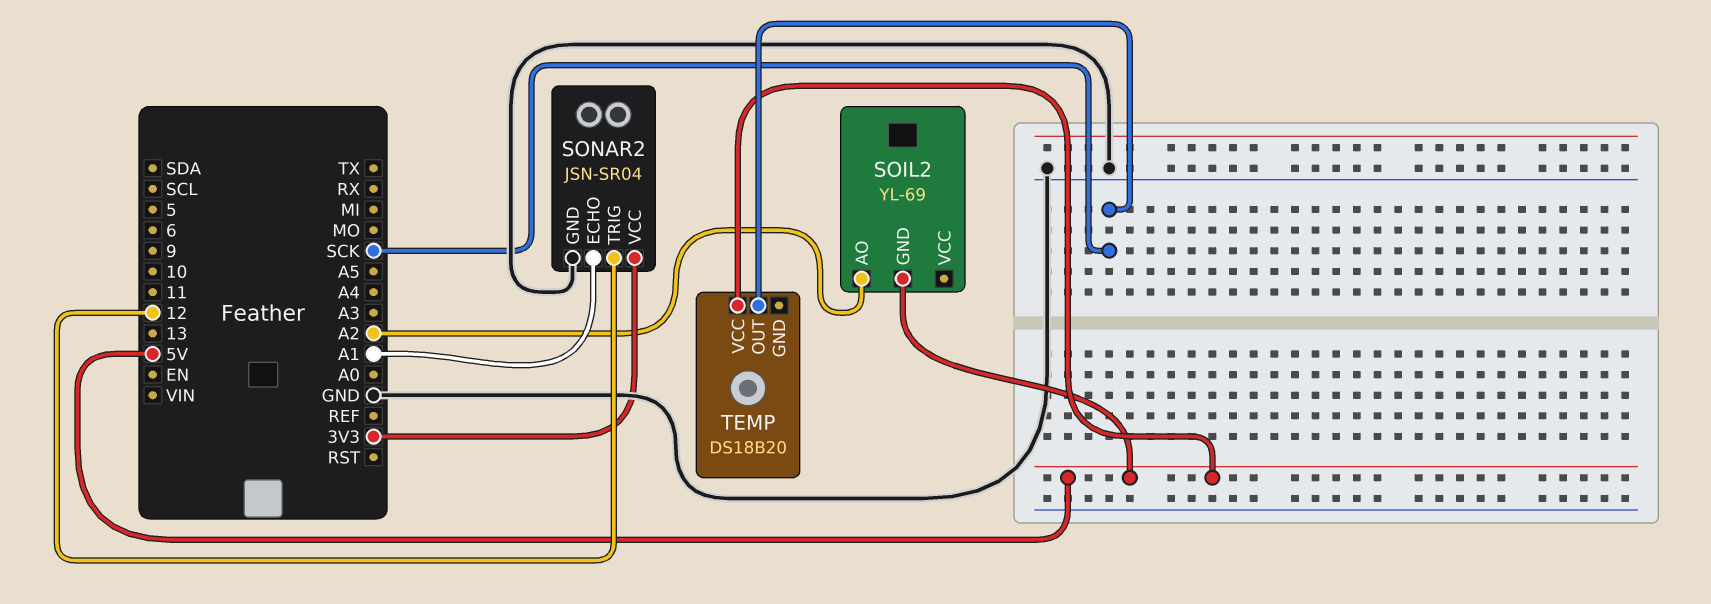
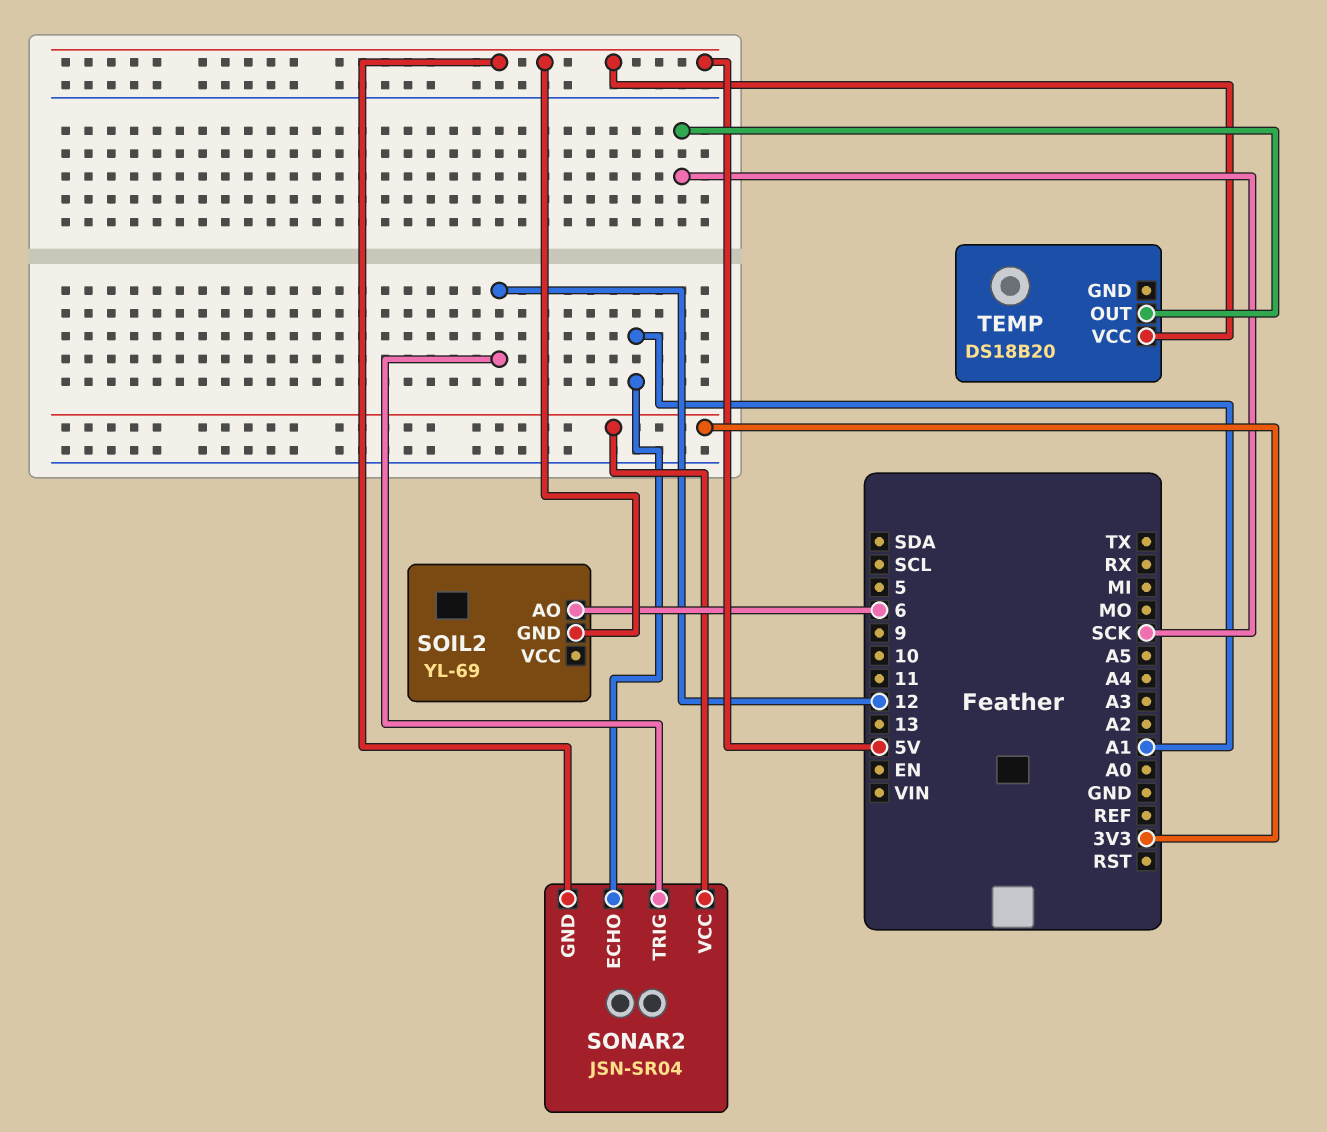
SOIL2 pin AO: A2 -> 6
SONAR2 pin GND: GND -> 5V

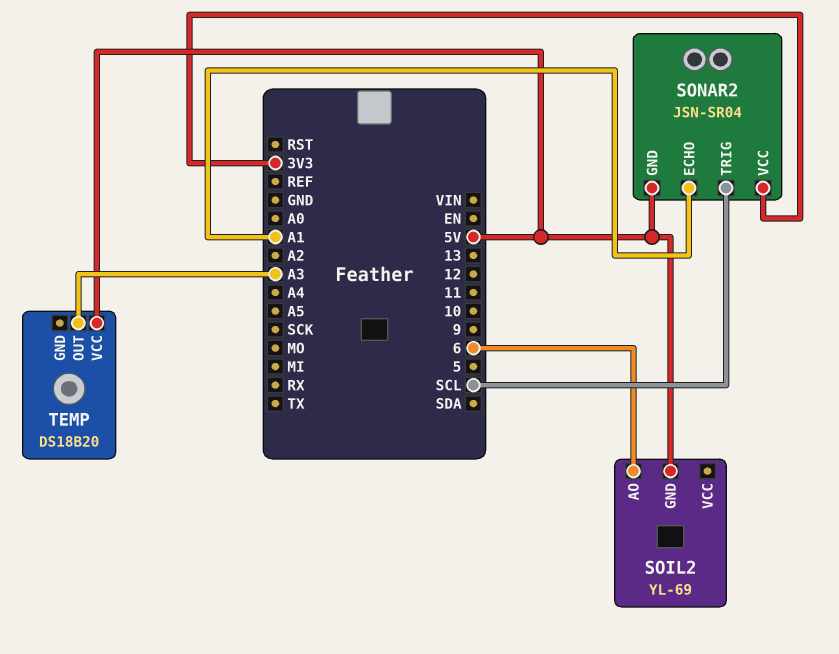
SONAR2 pin TRIG: 12 -> SCL
TEMP pin OUT: SCK -> A3

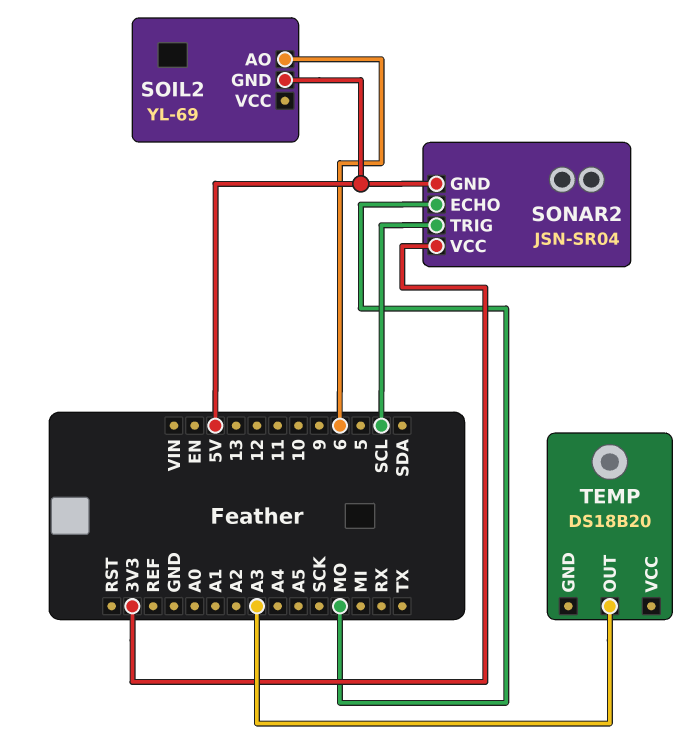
SONAR2 pin ECHO: A1 -> MO
TEMP pin VCC: 5V -> none

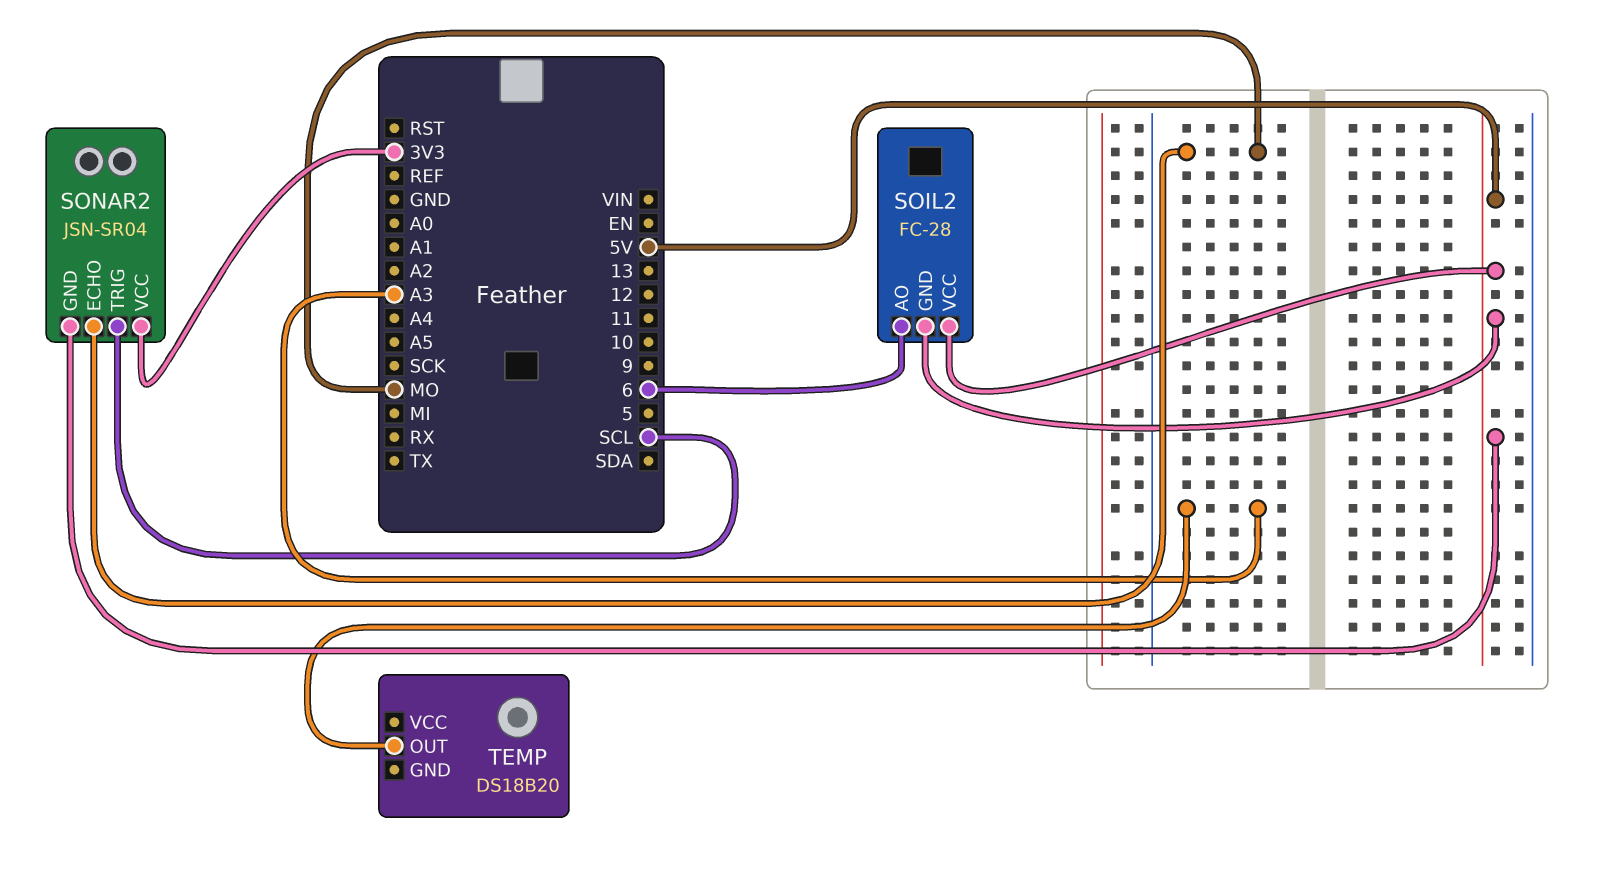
SOIL2: YL-69 -> FC-28
SOIL2 pin VCC: none -> 5V

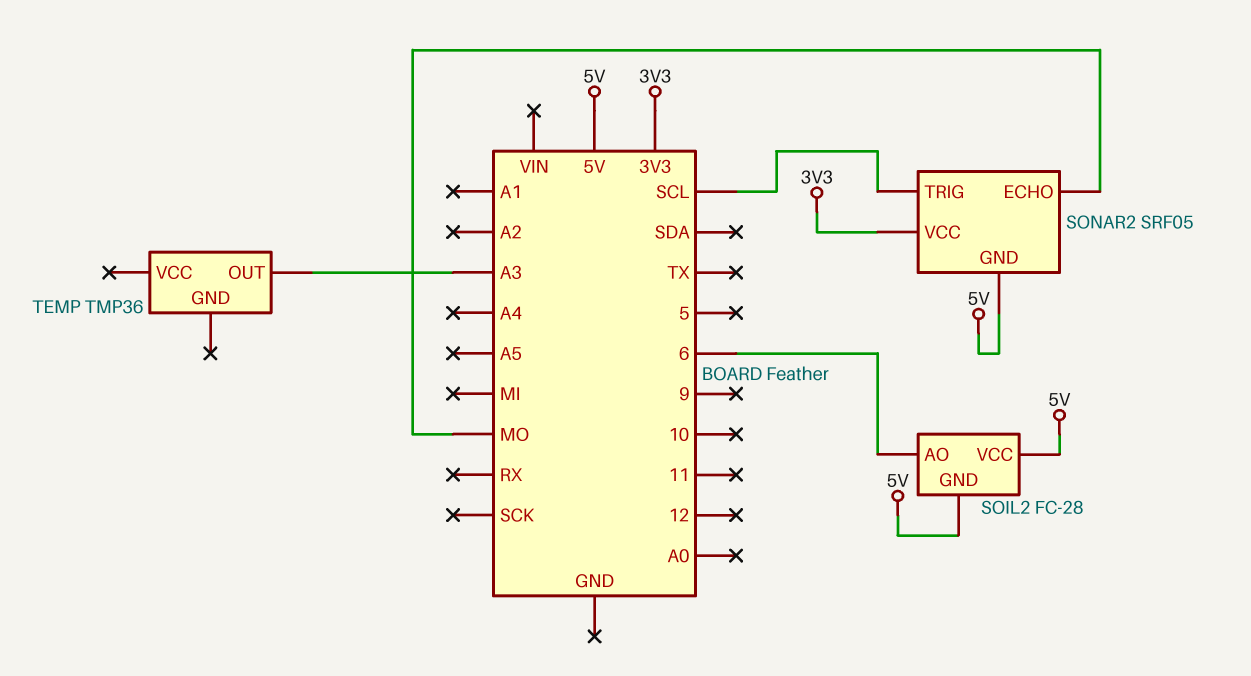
SONAR2: JSN-SR04 -> SRF05
TEMP: DS18B20 -> TMP36

